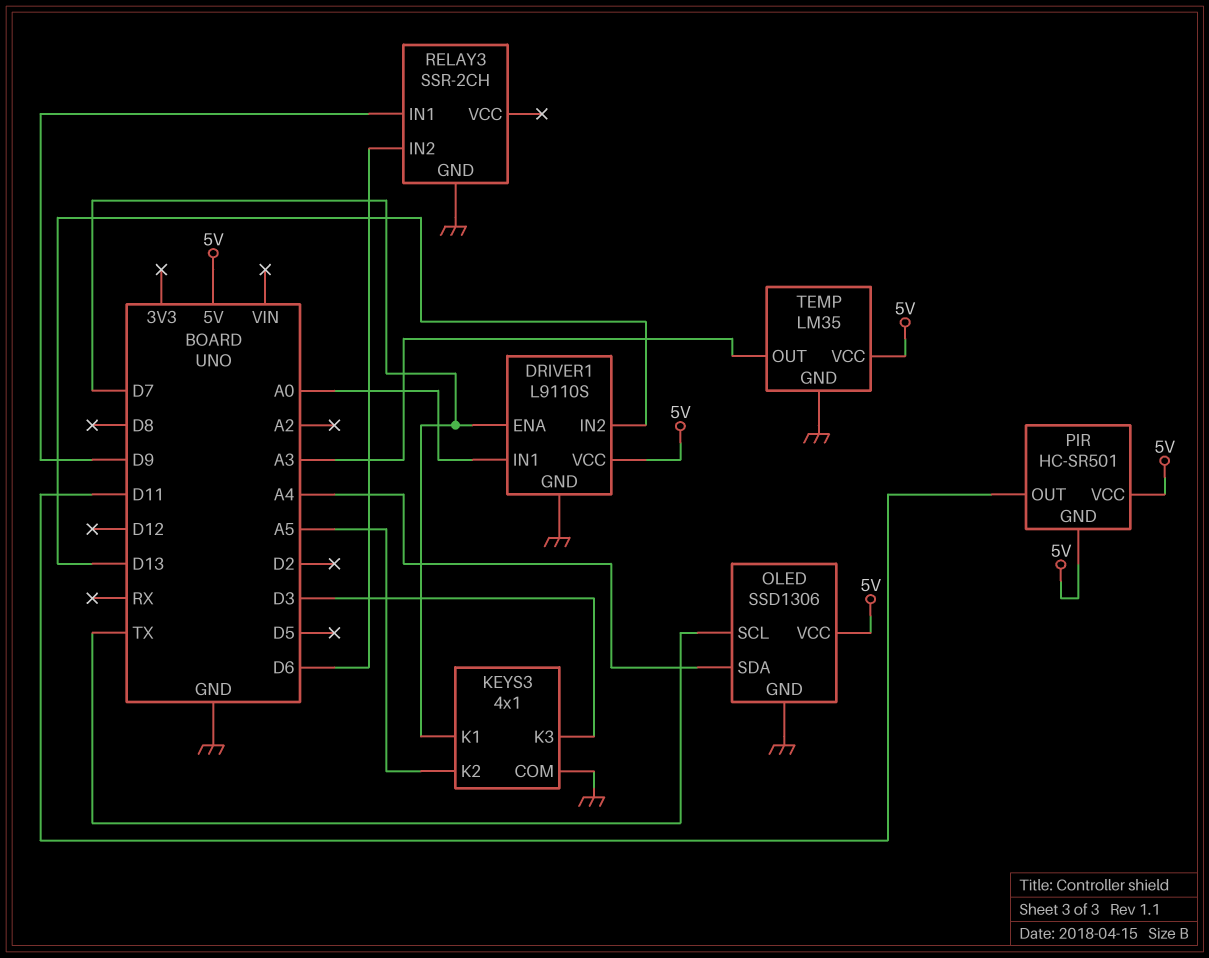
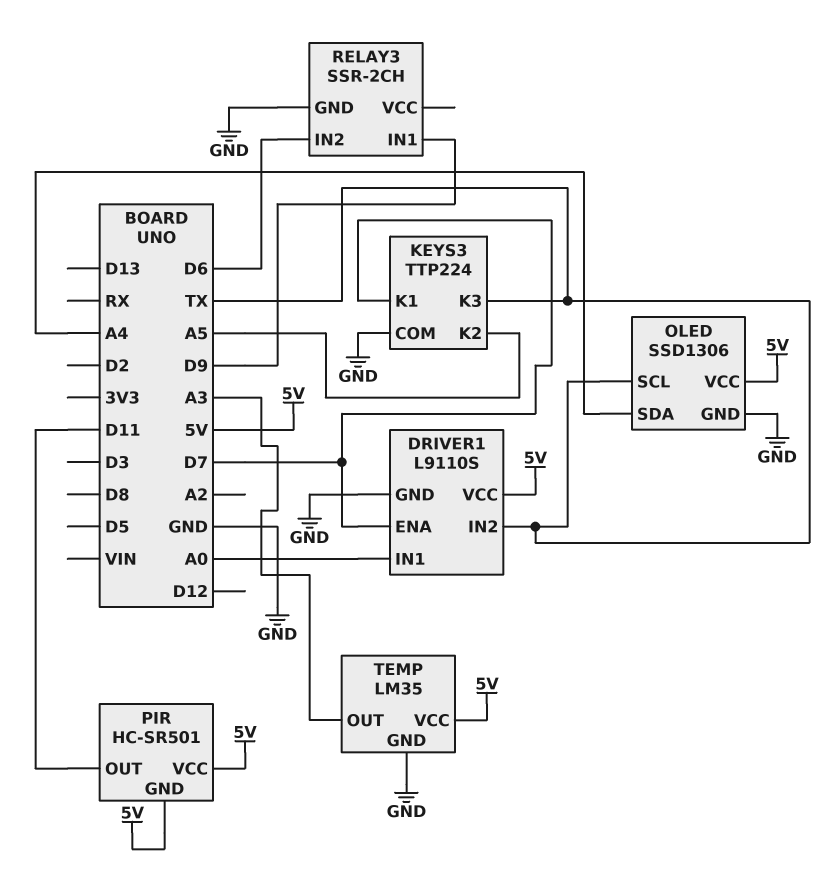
DRIVER1 pin IN2: D13 -> TX
KEYS3: 4x1 -> TTP224
KEYS3 pin K3: D3 -> TX

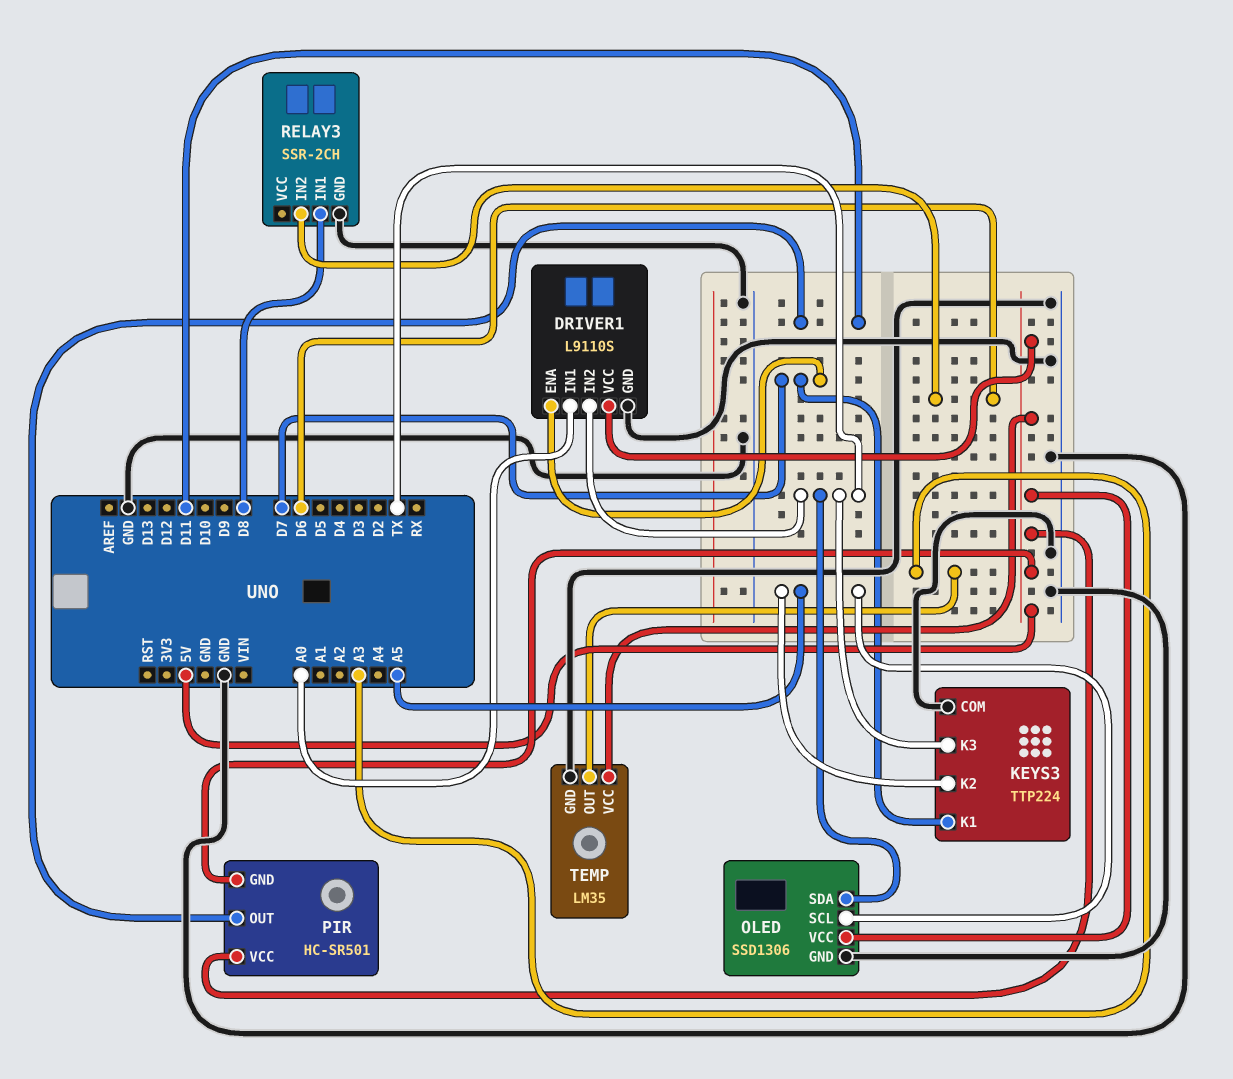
OLED pin SCL: TX -> A5
OLED pin SDA: A4 -> TX
RELAY3 pin IN1: D9 -> D8

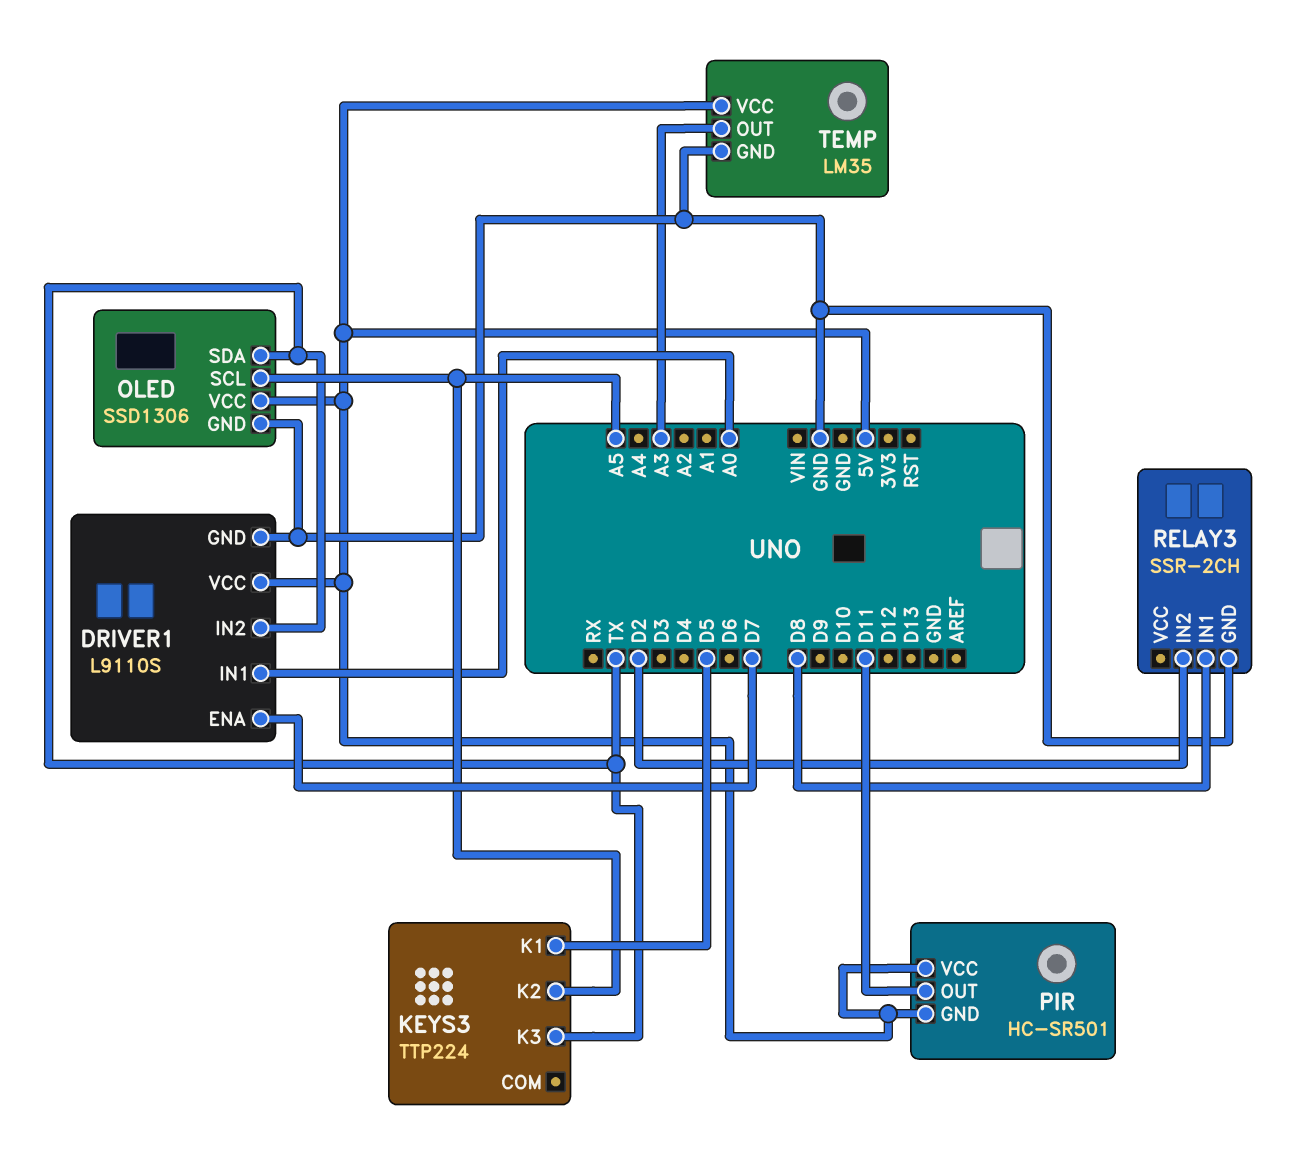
KEYS3 pin COM: GND -> none
KEYS3 pin K1: D7 -> D5
RELAY3 pin IN2: D6 -> D2

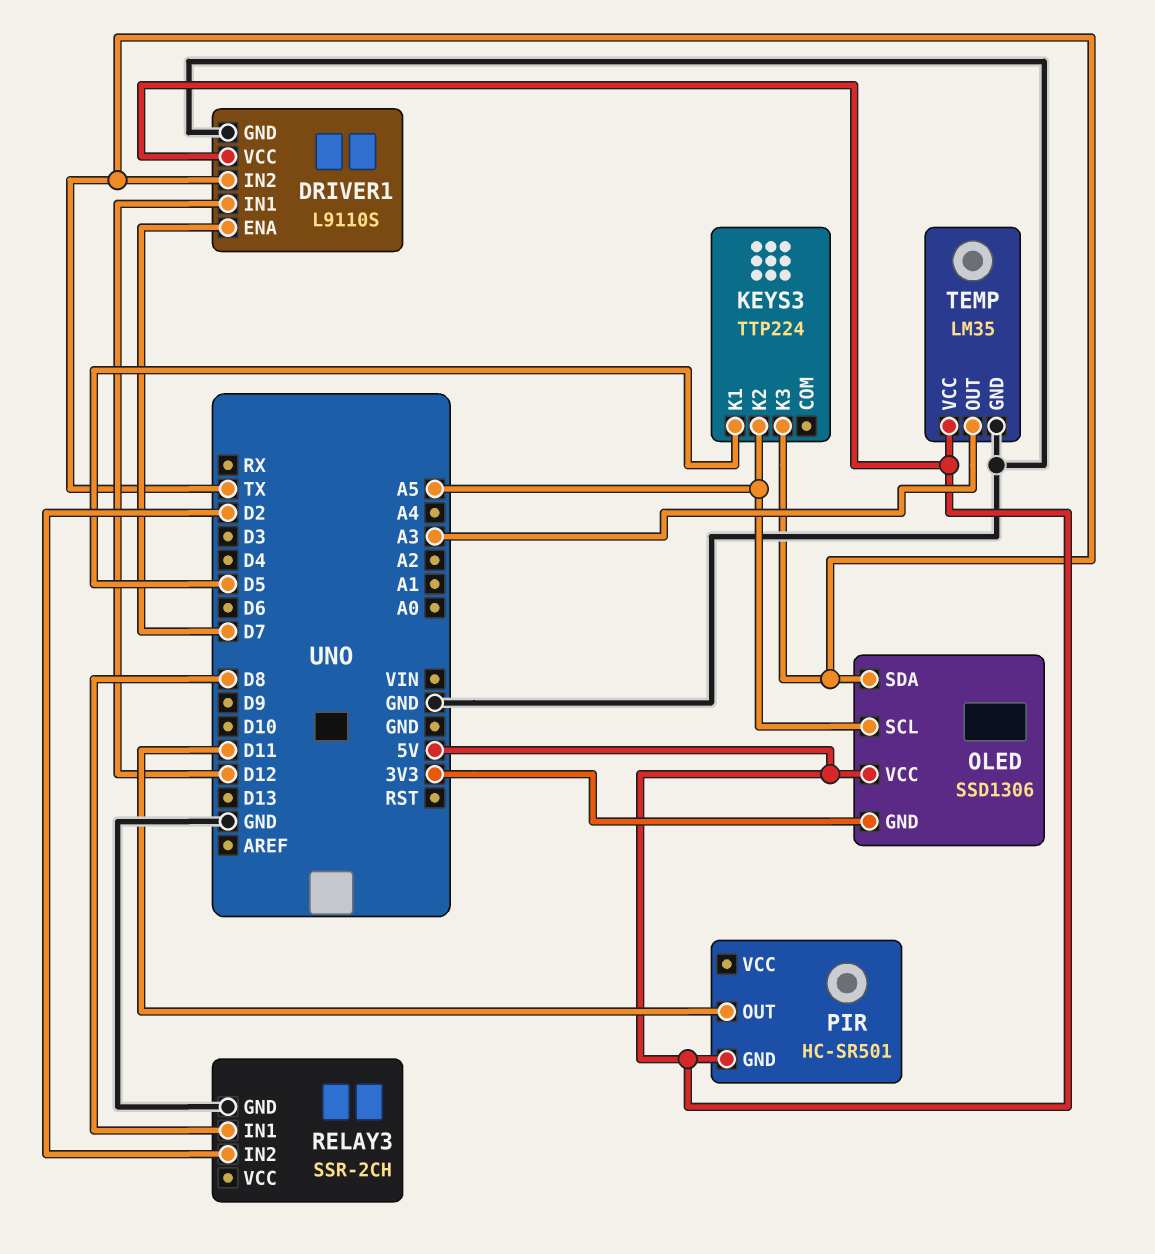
DRIVER1 pin IN1: A0 -> D12
OLED pin GND: GND -> 3V3
PIR pin VCC: 5V -> none

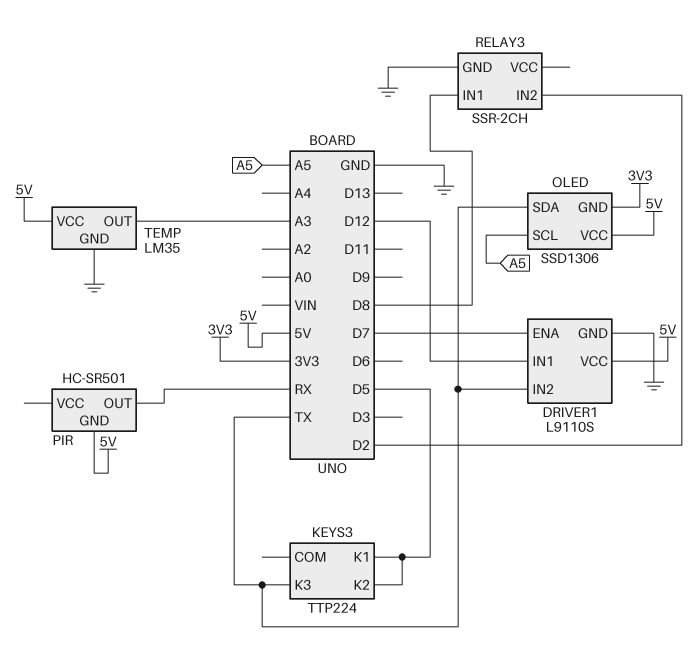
KEYS3 pin K2: A5 -> D5
PIR pin OUT: D11 -> RX

